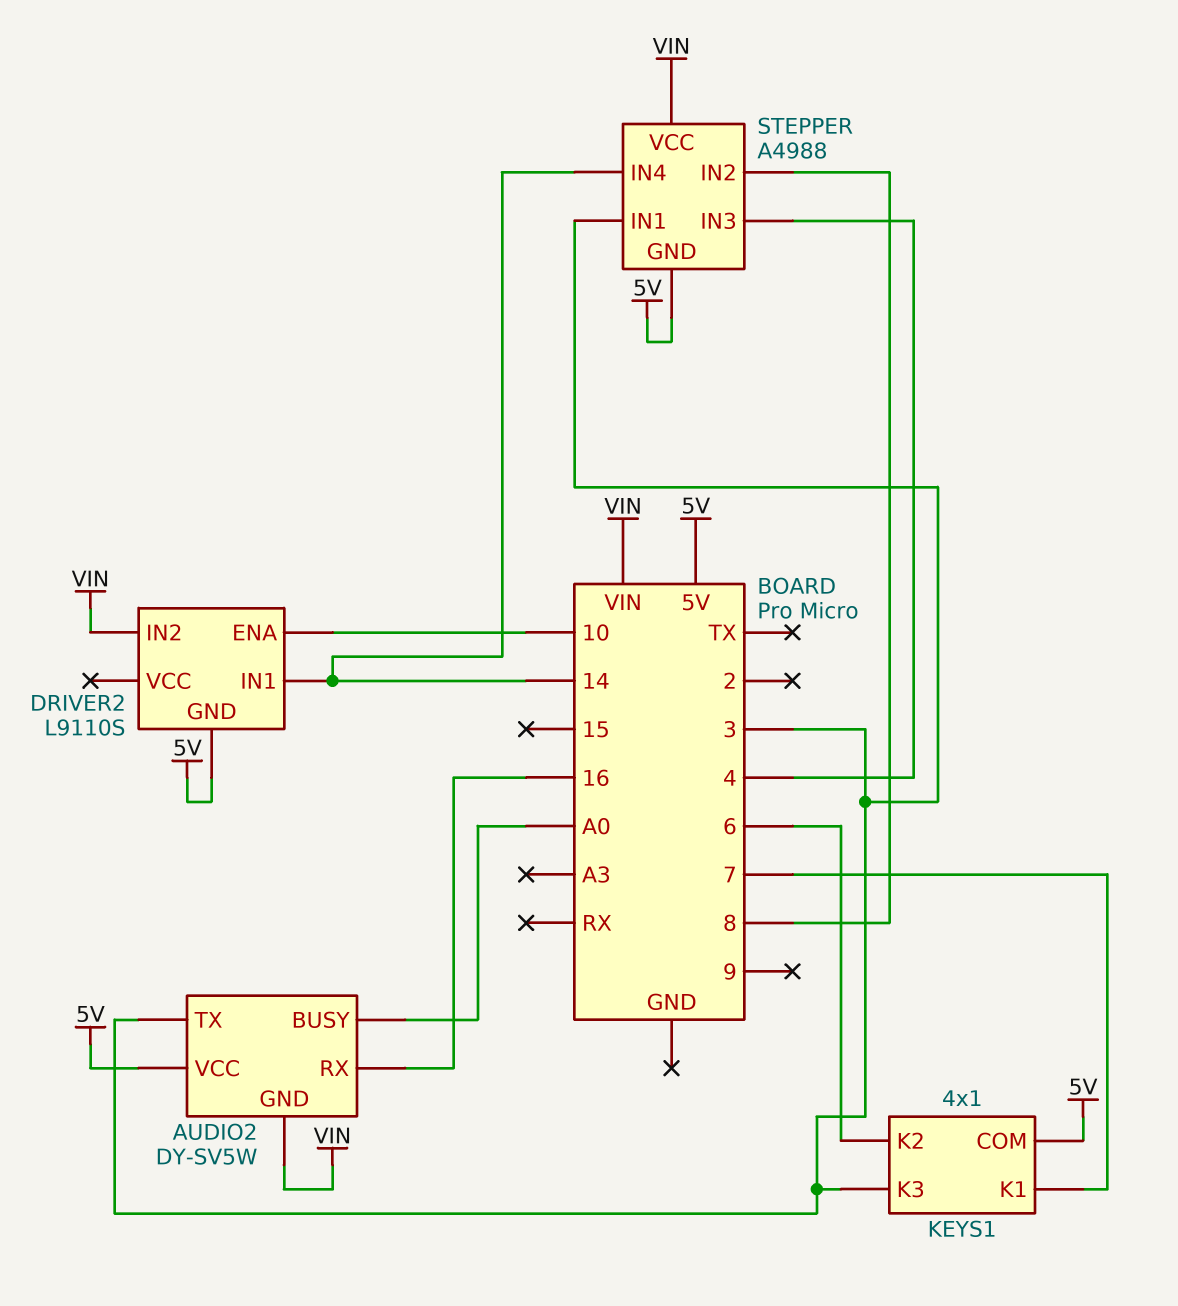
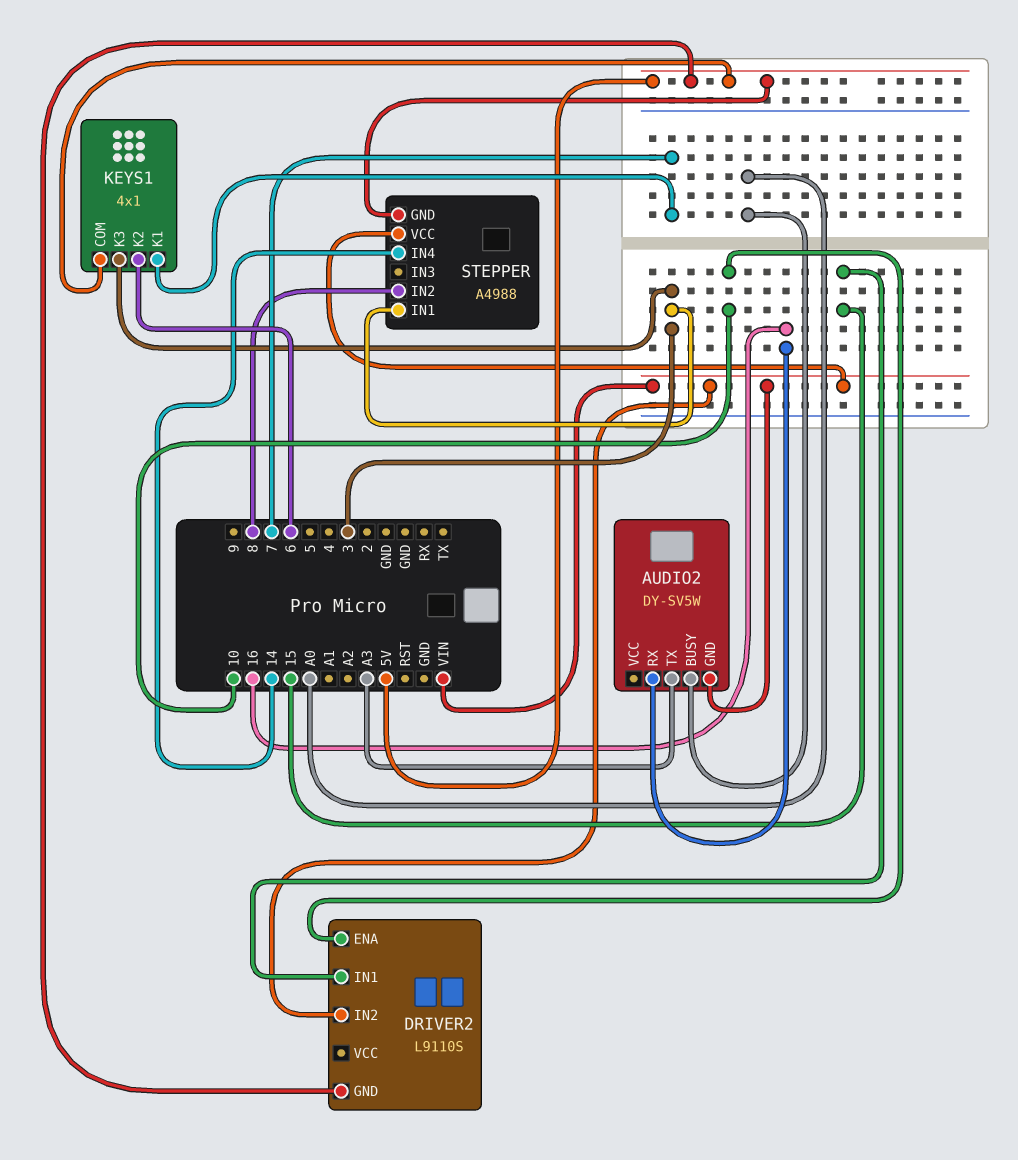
AUDIO2 pin TX: 3 -> A3
AUDIO2 pin VCC: 5V -> none
DRIVER2 pin IN1: 14 -> 15
STEPPER pin IN3: 4 -> none

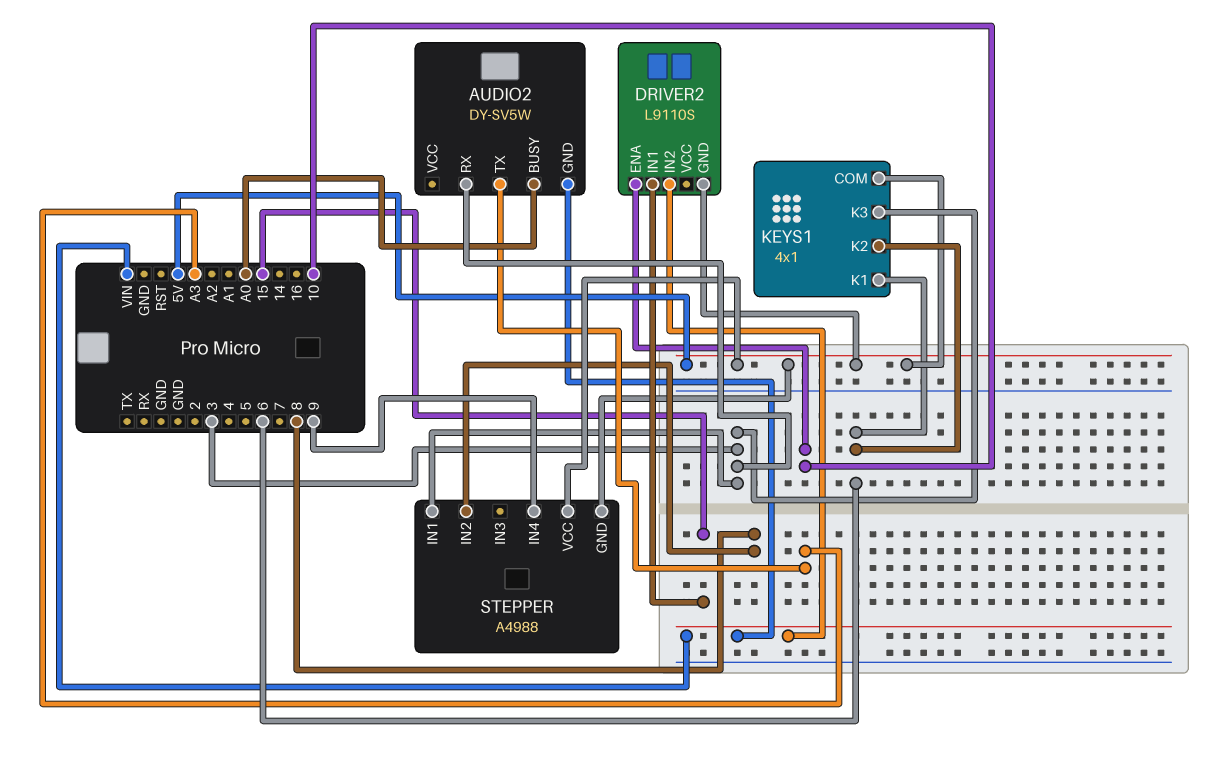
AUDIO2 pin RX: 16 -> 3
KEYS1 pin K1: 7 -> 6
STEPPER pin IN4: 14 -> 9
STEPPER pin VCC: VIN -> 5V

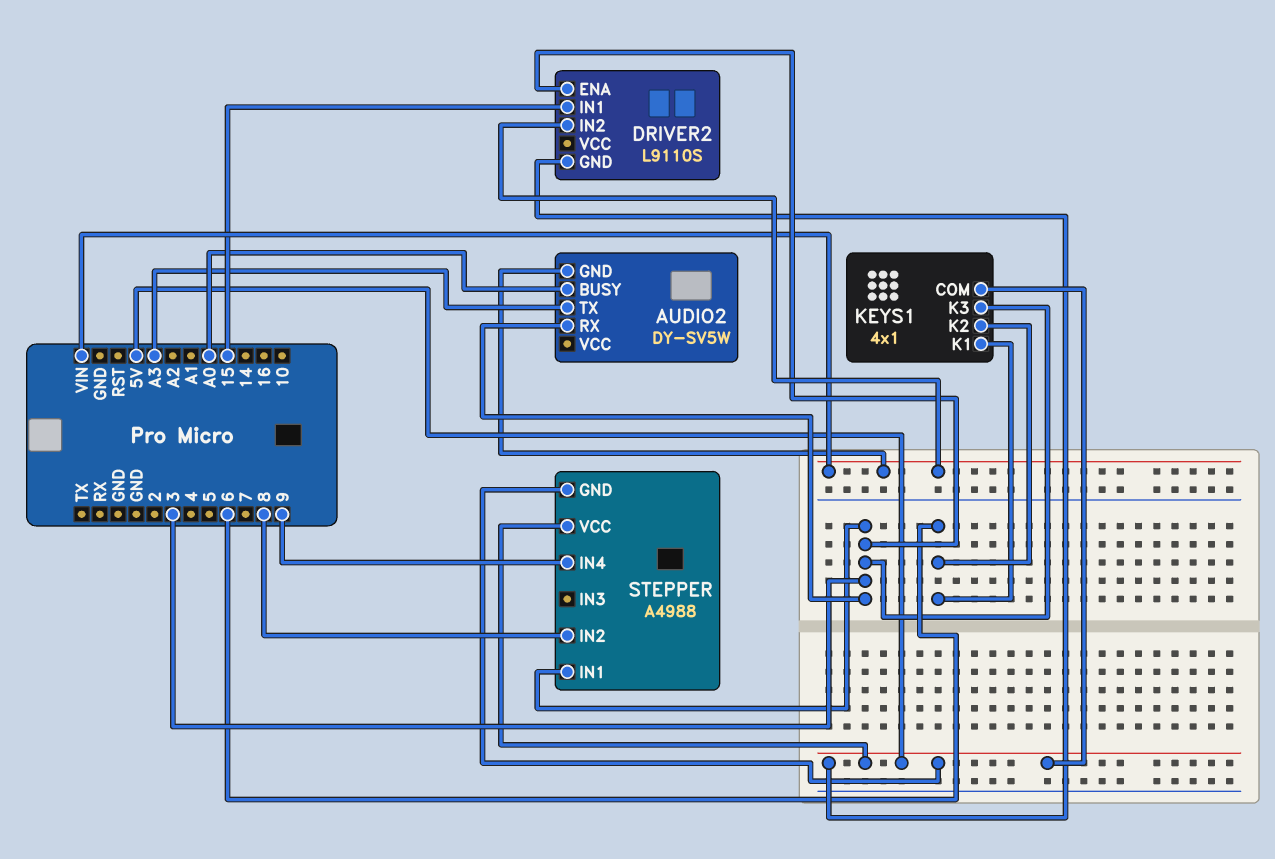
DRIVER2 pin ENA: 10 -> 3

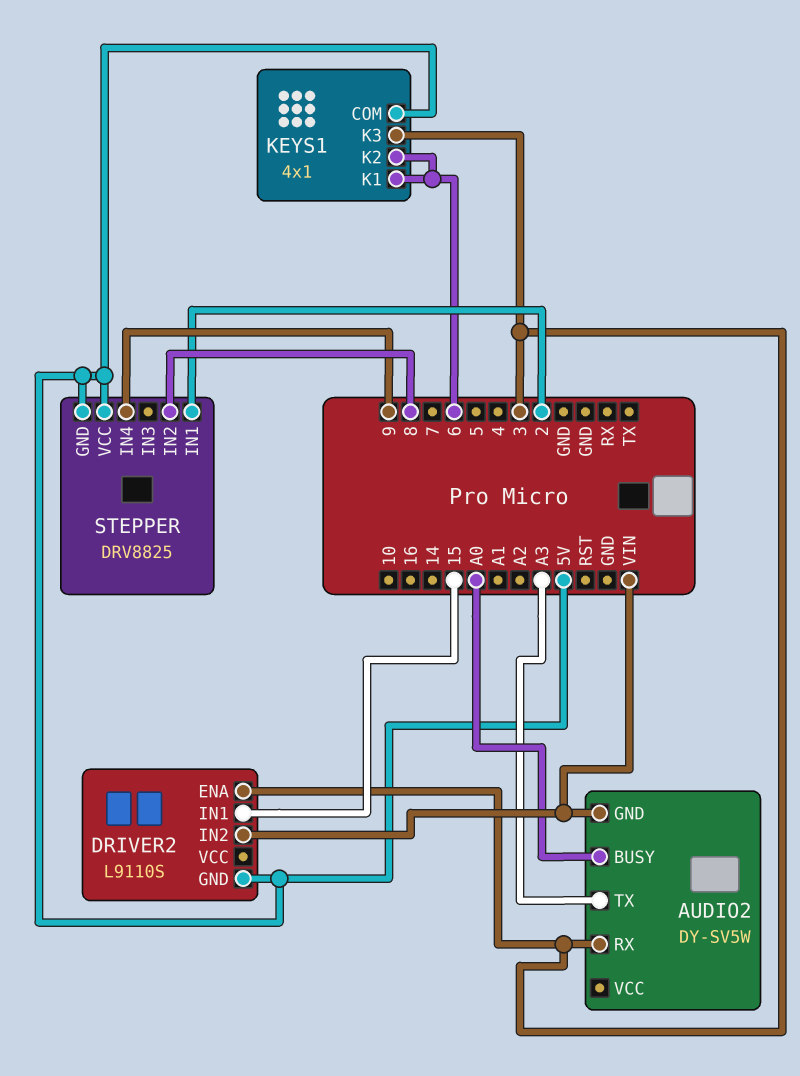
STEPPER: A4988 -> DRV8825
STEPPER pin IN1: 3 -> 2

